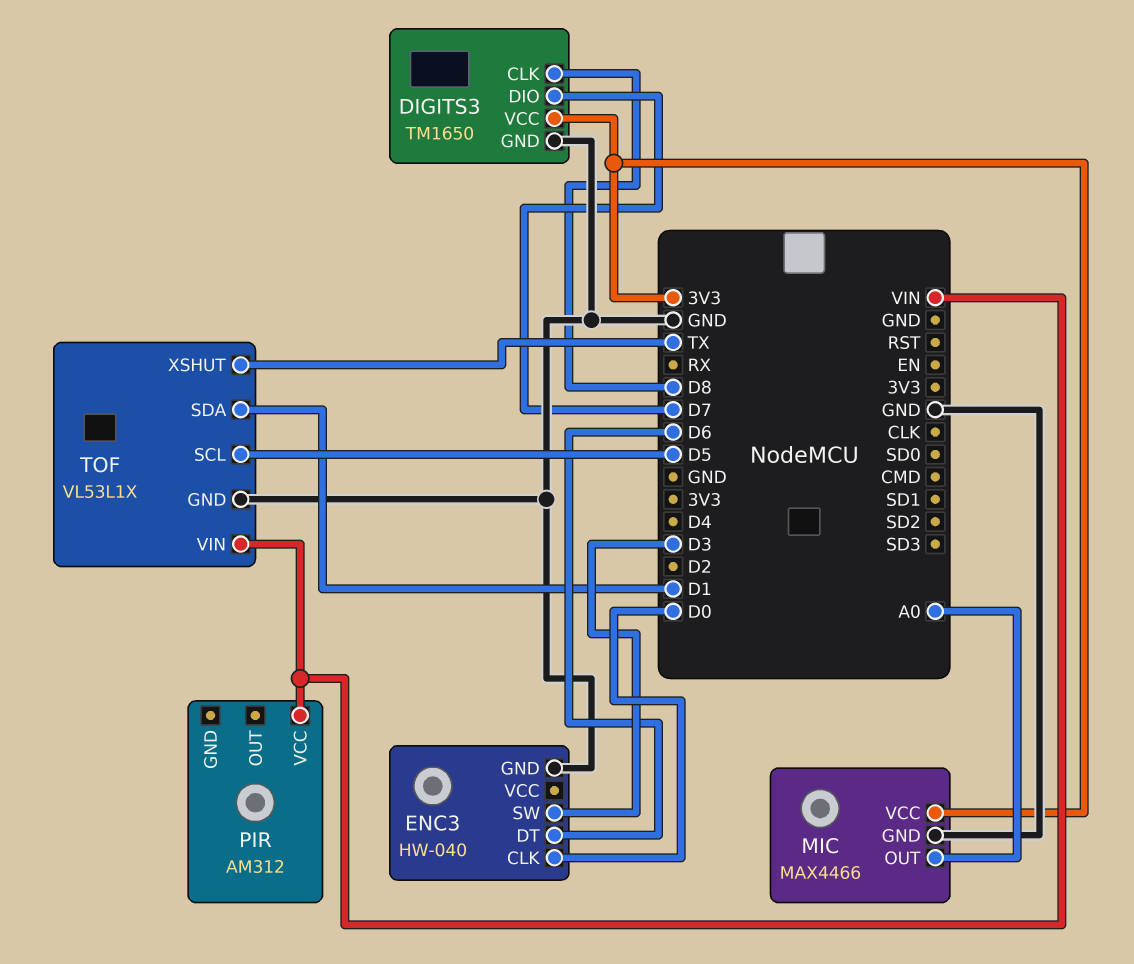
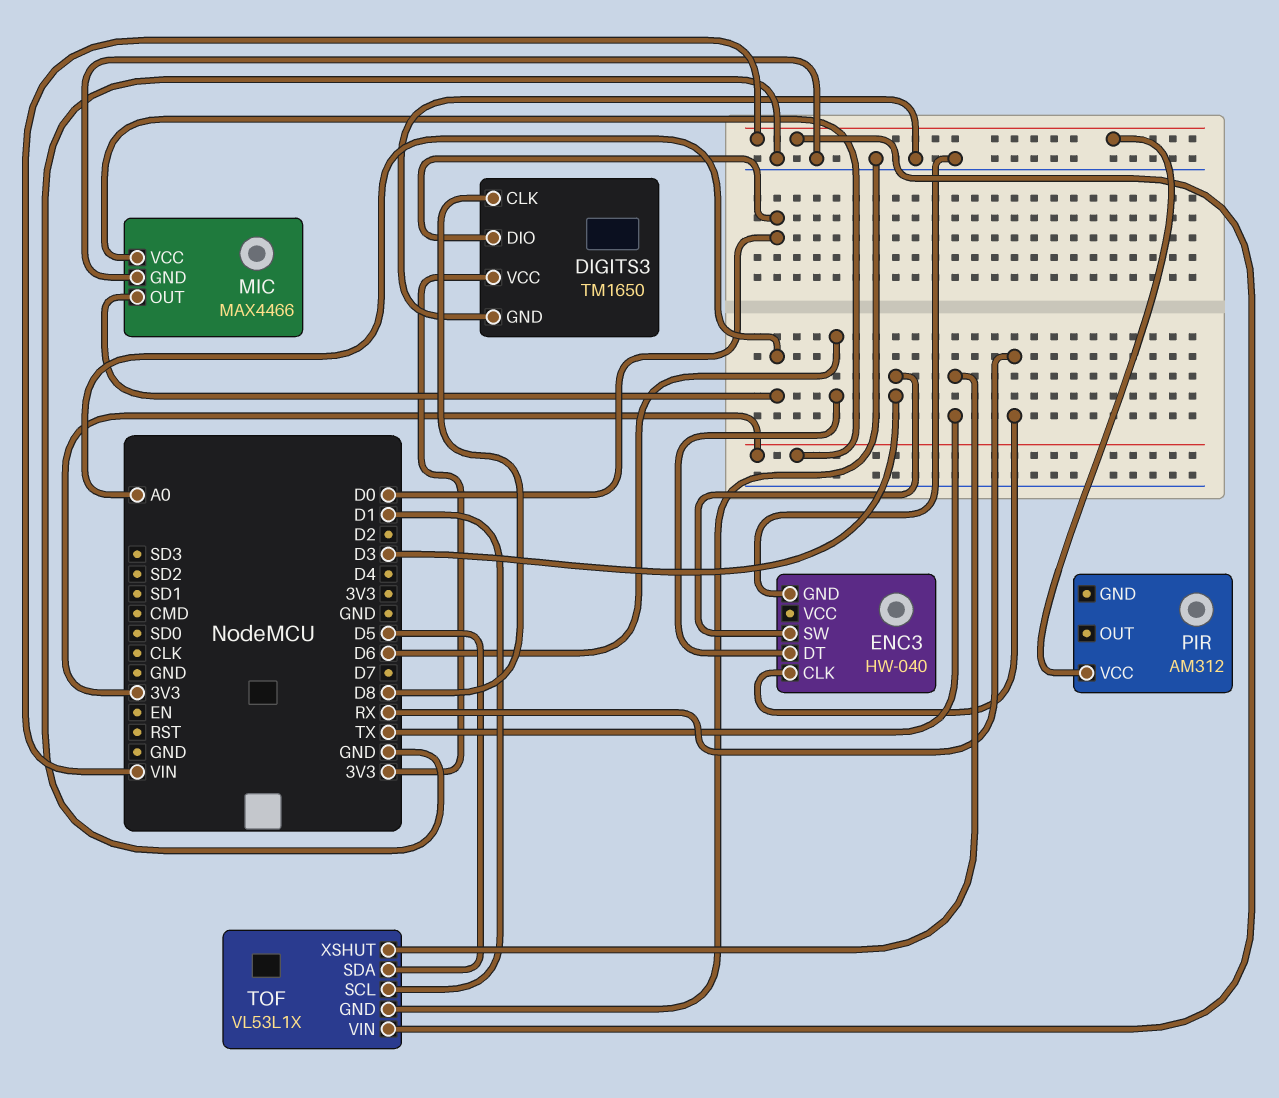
DIGITS3 pin DIO: D7 -> D0
ENC3 pin CLK: D0 -> RX
TOF pin SCL: D5 -> D1
TOF pin SDA: D1 -> D5

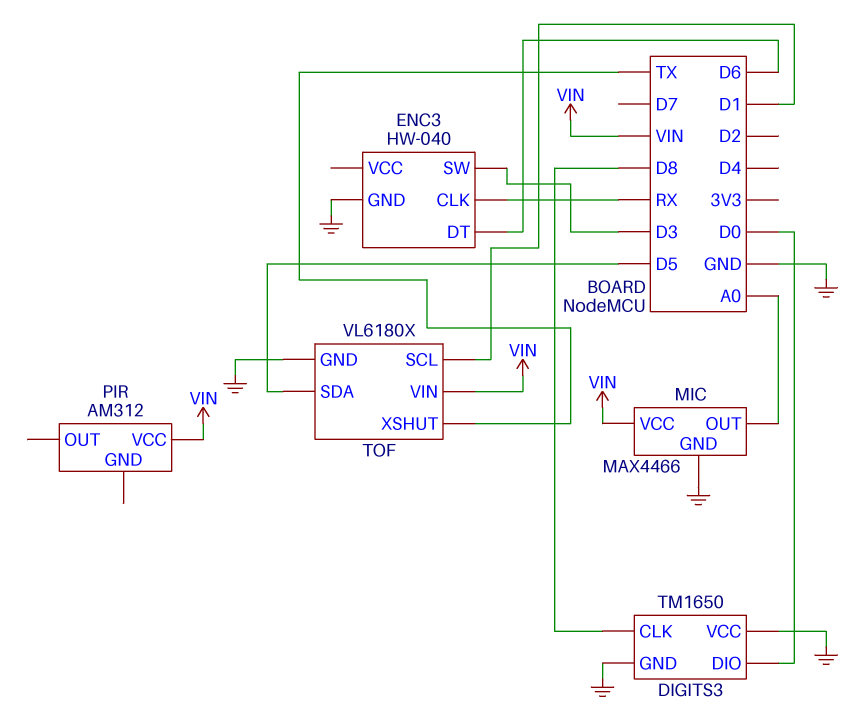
DIGITS3 pin VCC: 3V3 -> GND
MIC pin VCC: 3V3 -> VIN
TOF: VL53L1X -> VL6180X

